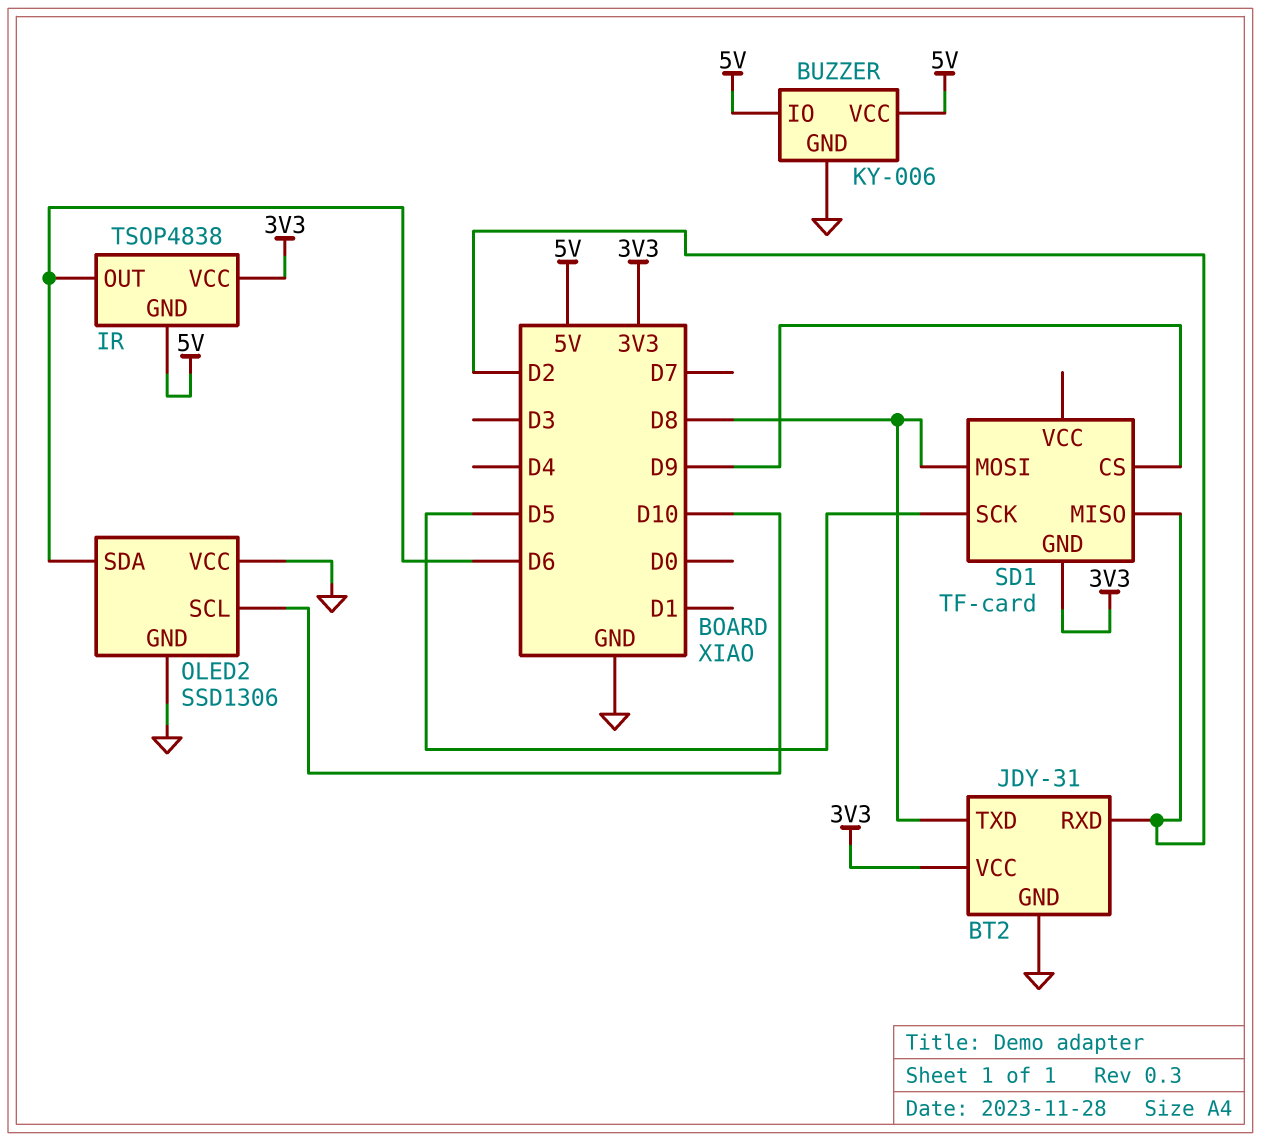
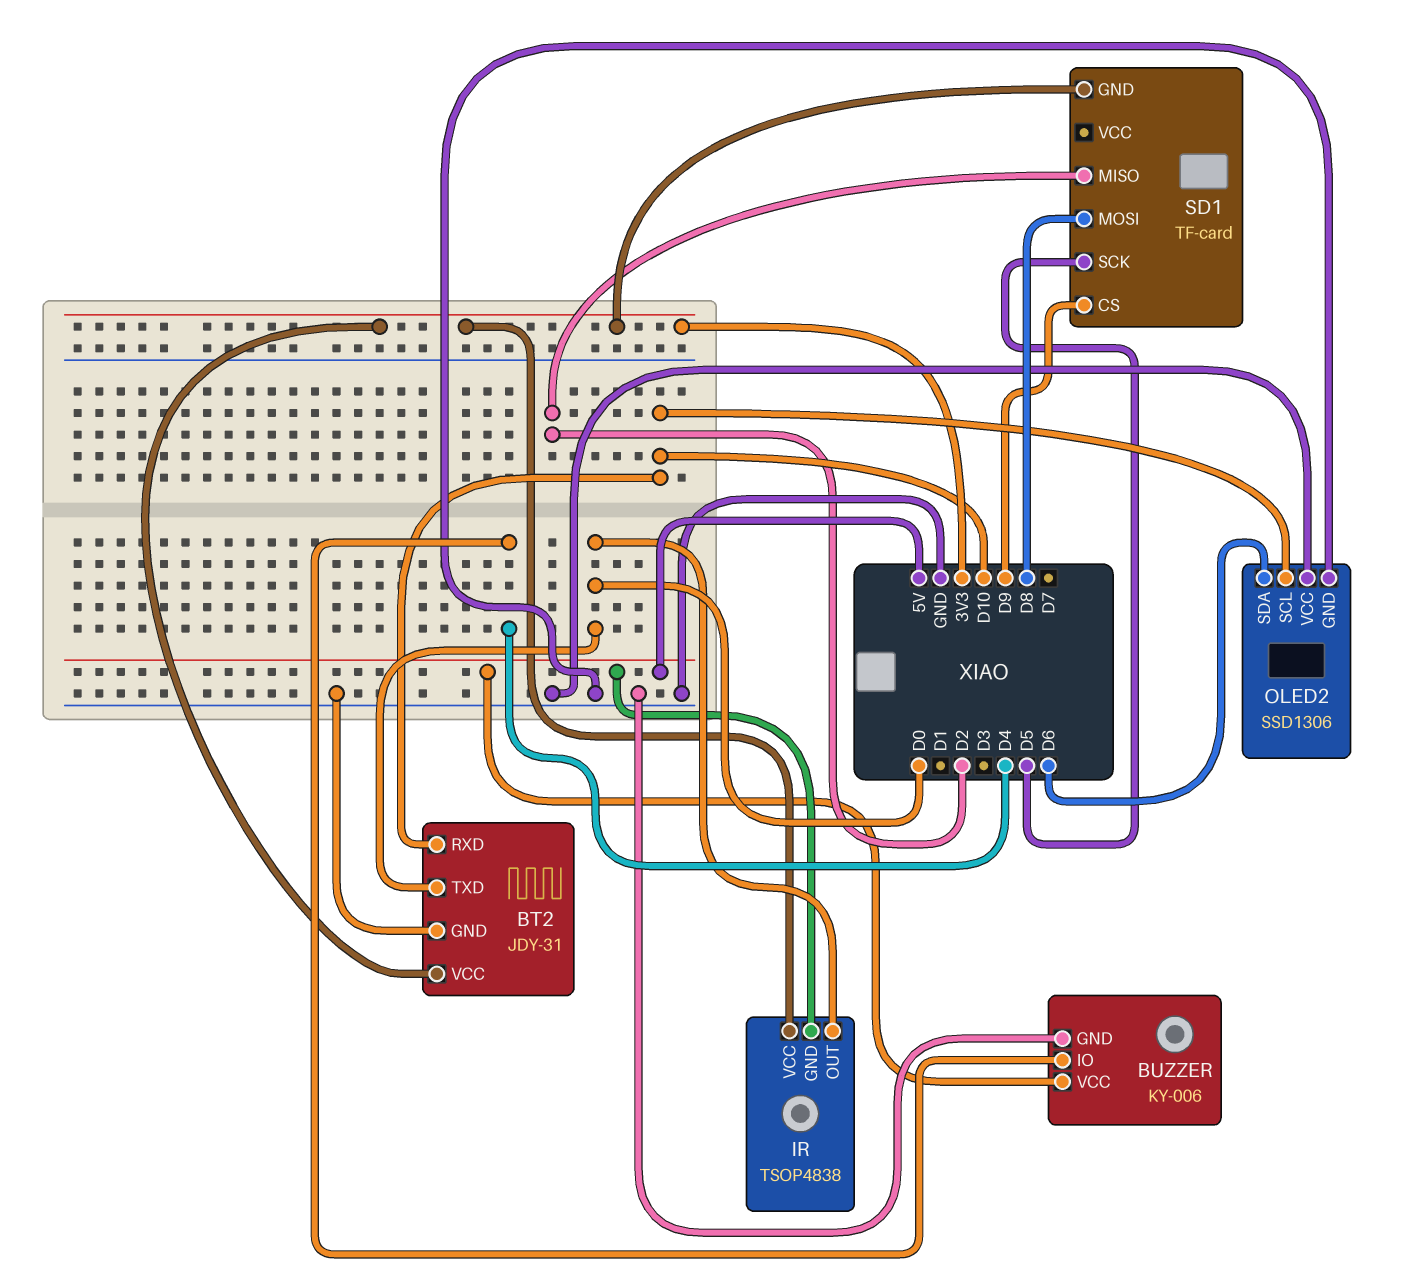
BT2 pin RXD: D2 -> D10
BT2 pin TXD: D8 -> D0
BUZZER pin IO: 5V -> D4
IR pin OUT: D6 -> D0

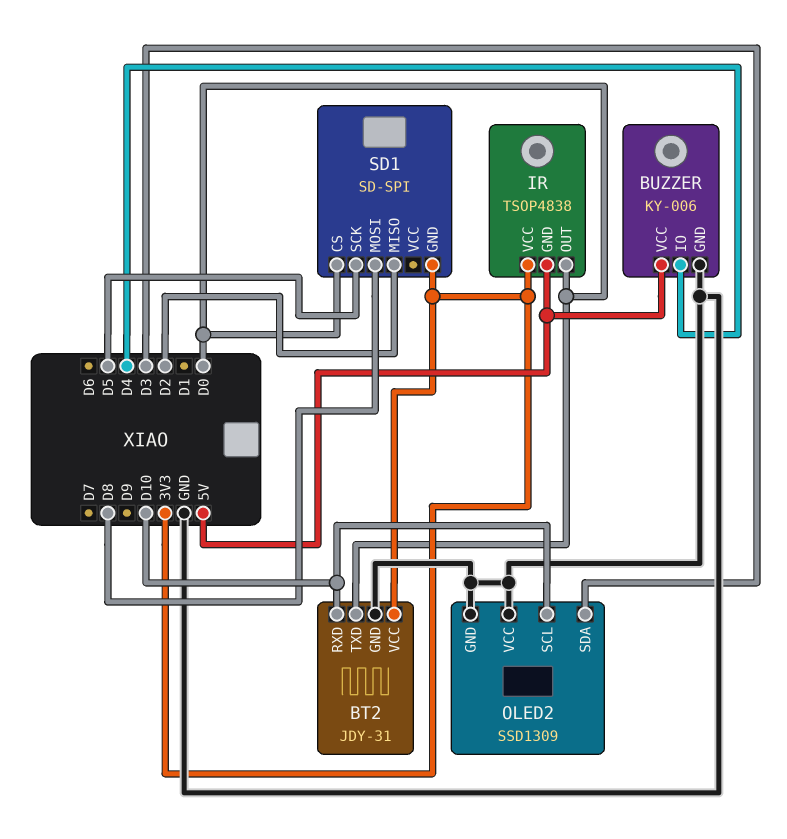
OLED2: SSD1306 -> SSD1309
OLED2 pin SDA: D6 -> D3
SD1: TF-card -> SD-SPI
SD1 pin CS: D9 -> D0

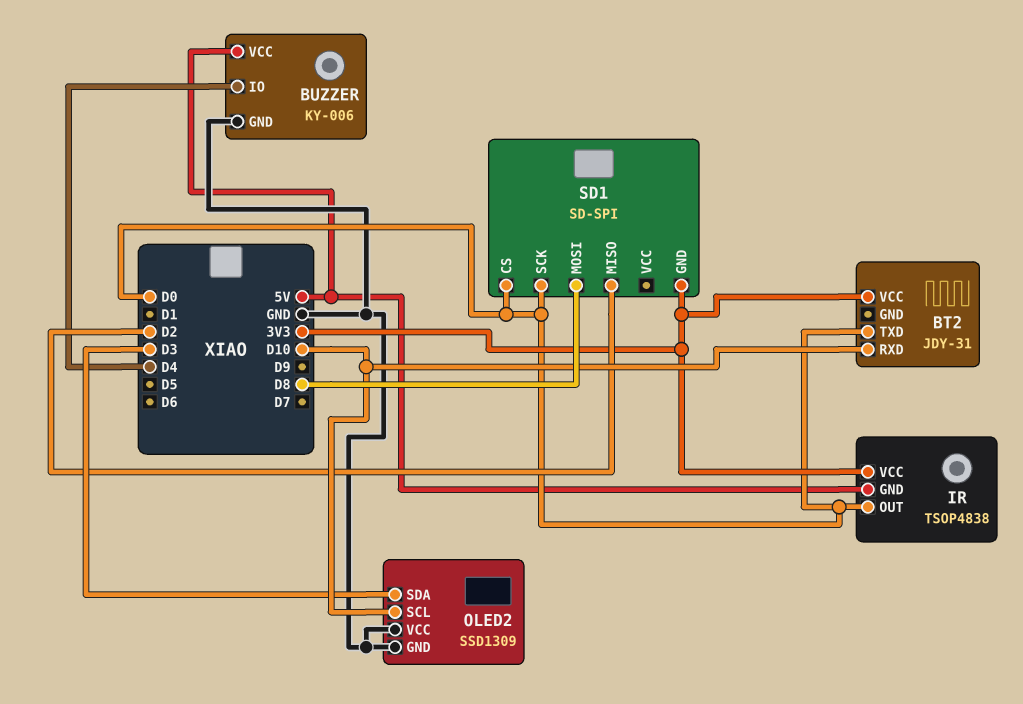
BT2 pin GND: GND -> none
SD1 pin SCK: D5 -> D0

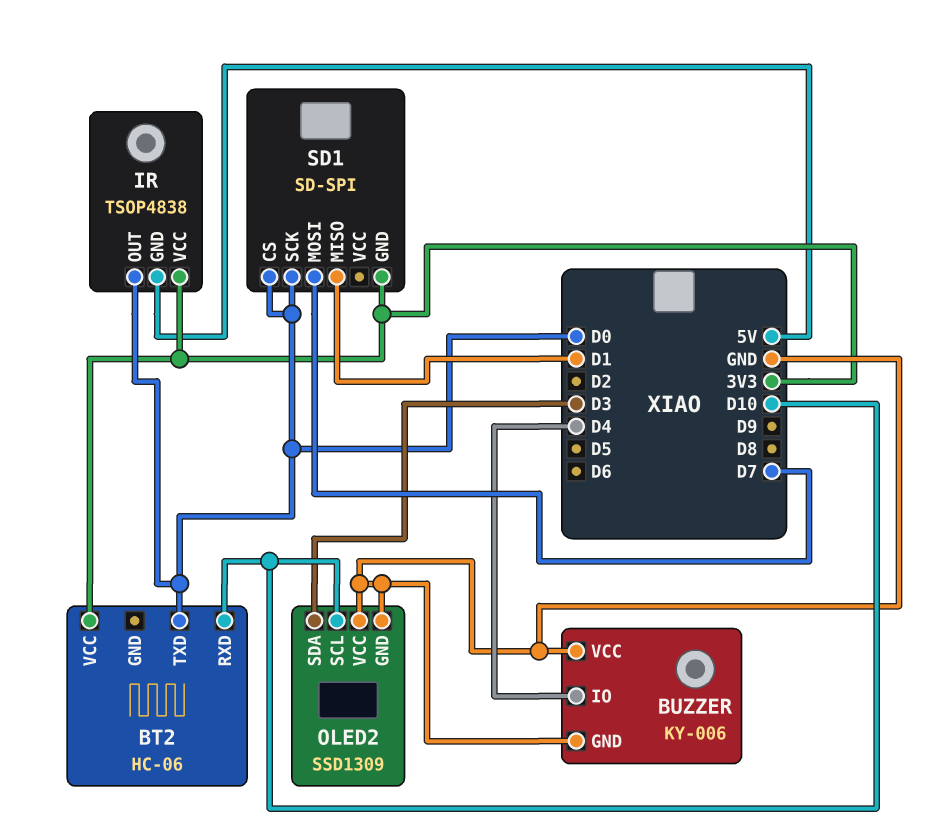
BT2: JDY-31 -> HC-06
BUZZER pin VCC: 5V -> GND
SD1 pin MISO: D2 -> D1
SD1 pin MOSI: D8 -> D7

